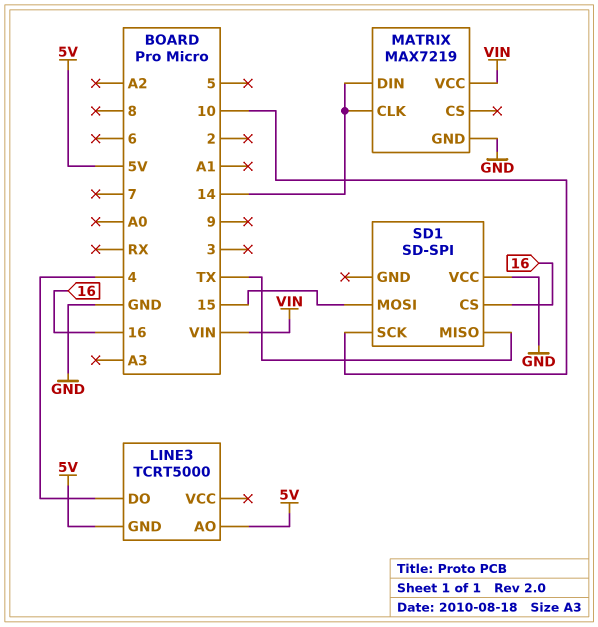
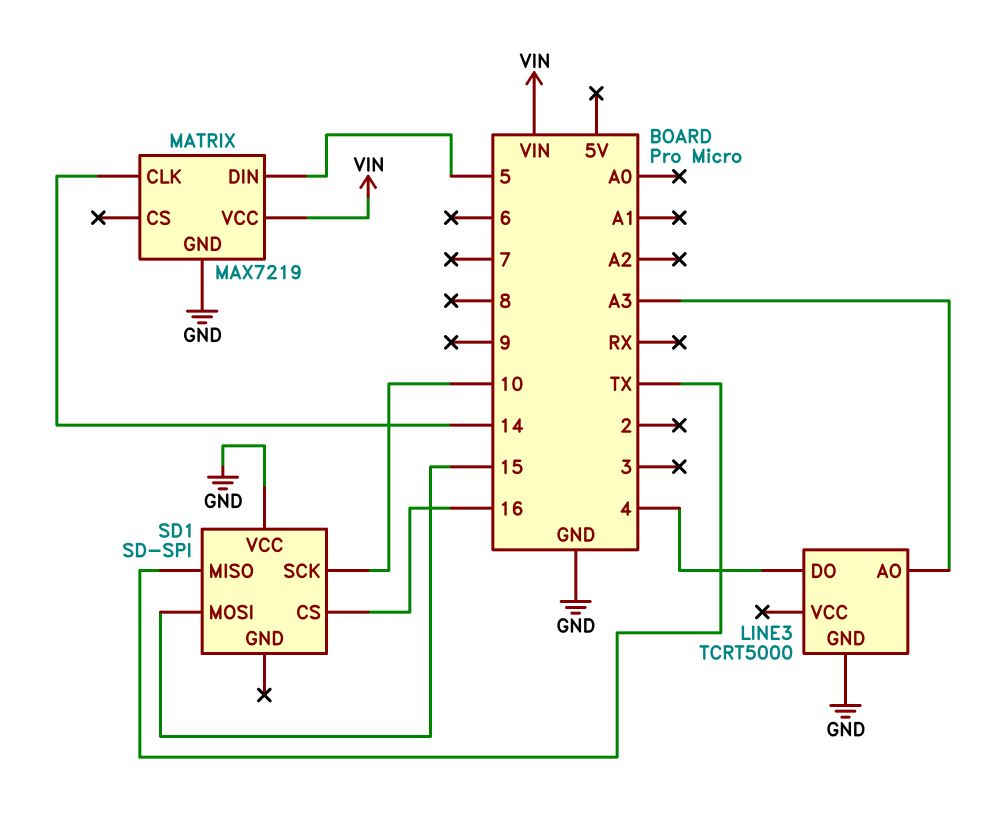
LINE3 pin AO: 5V -> A3
LINE3 pin GND: 5V -> GND
MATRIX pin DIN: 14 -> 5

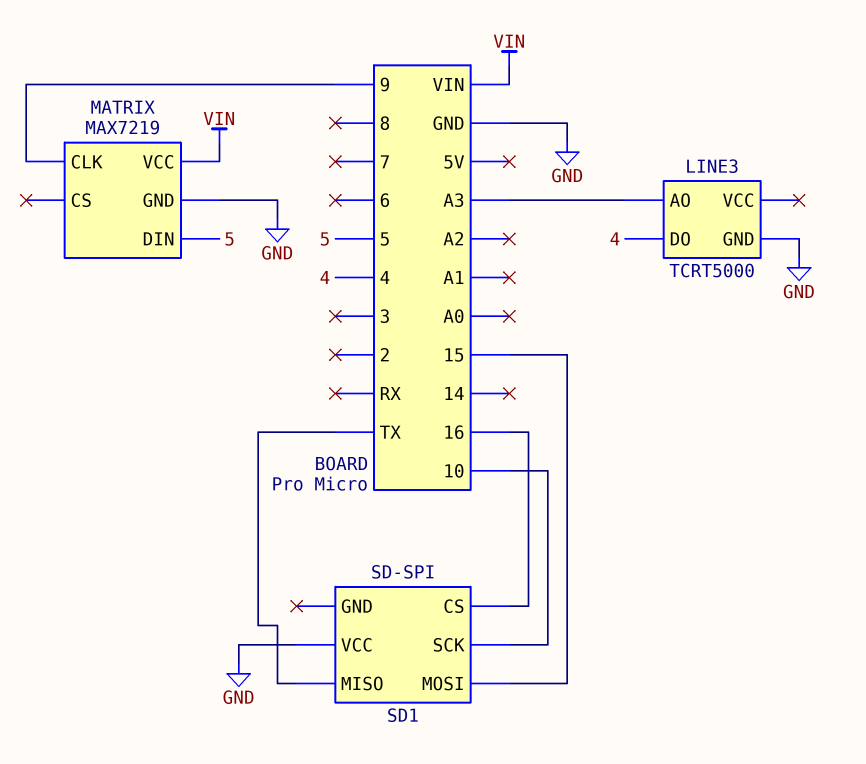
MATRIX pin CLK: 14 -> 9

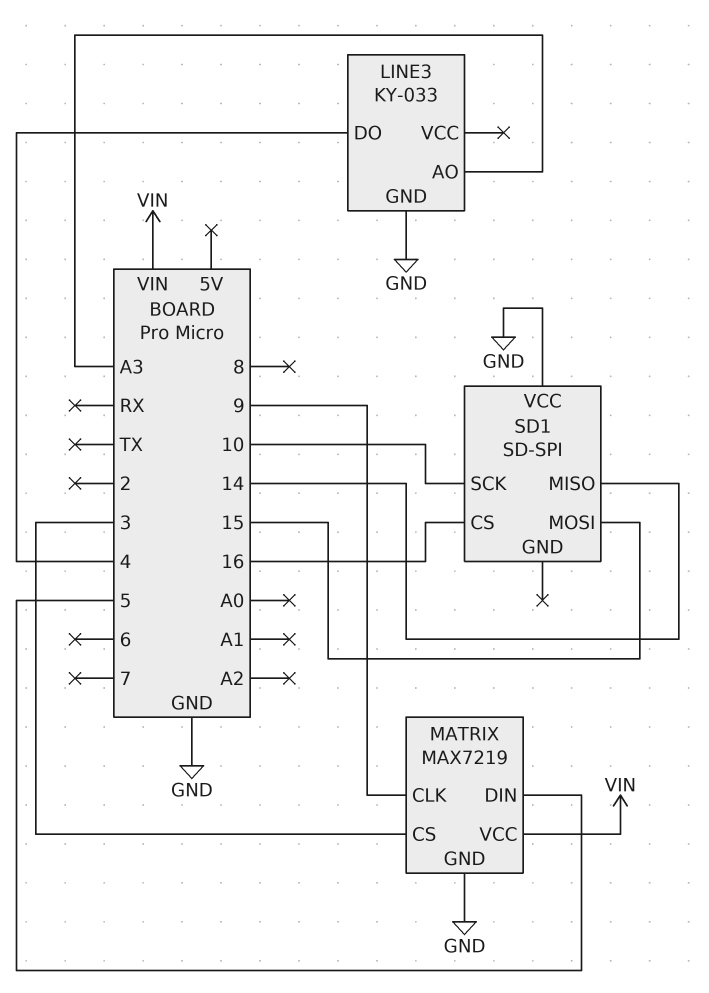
LINE3: TCRT5000 -> KY-033
MATRIX pin CS: none -> 3
SD1 pin MISO: TX -> 14

